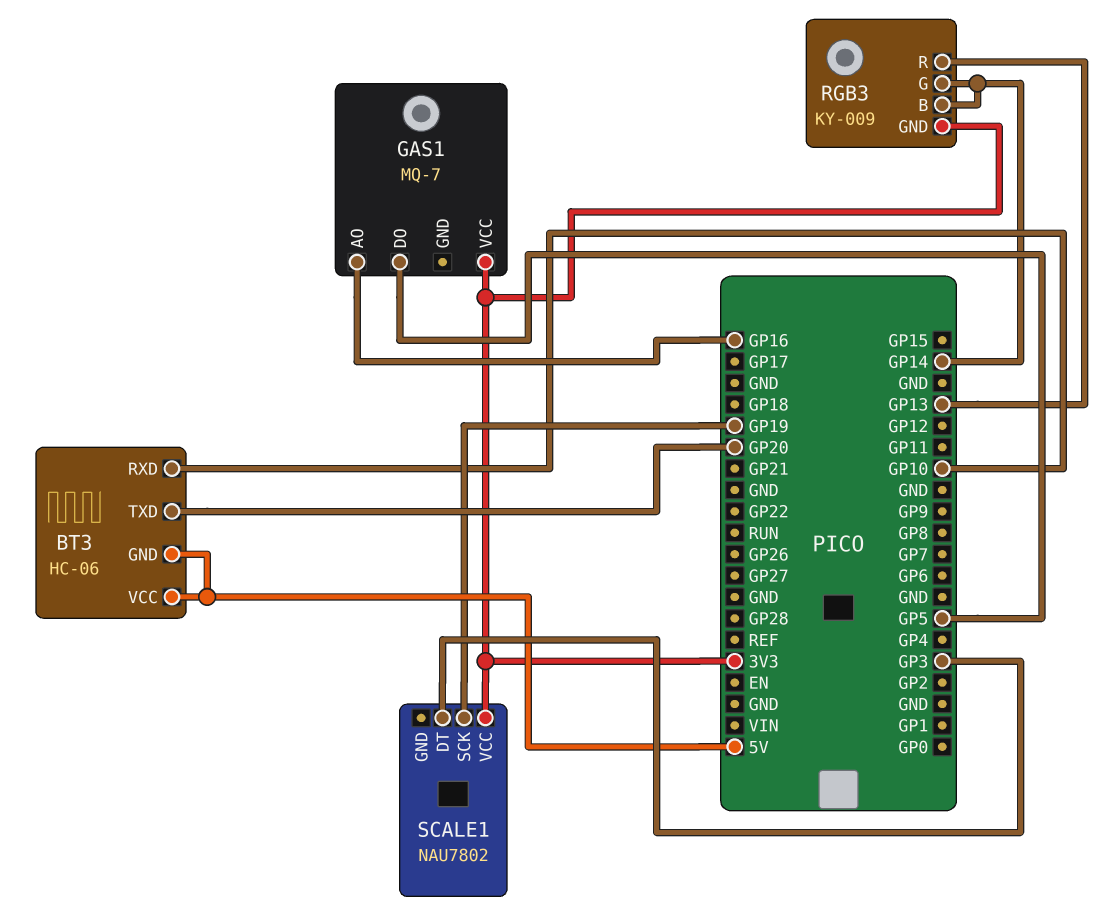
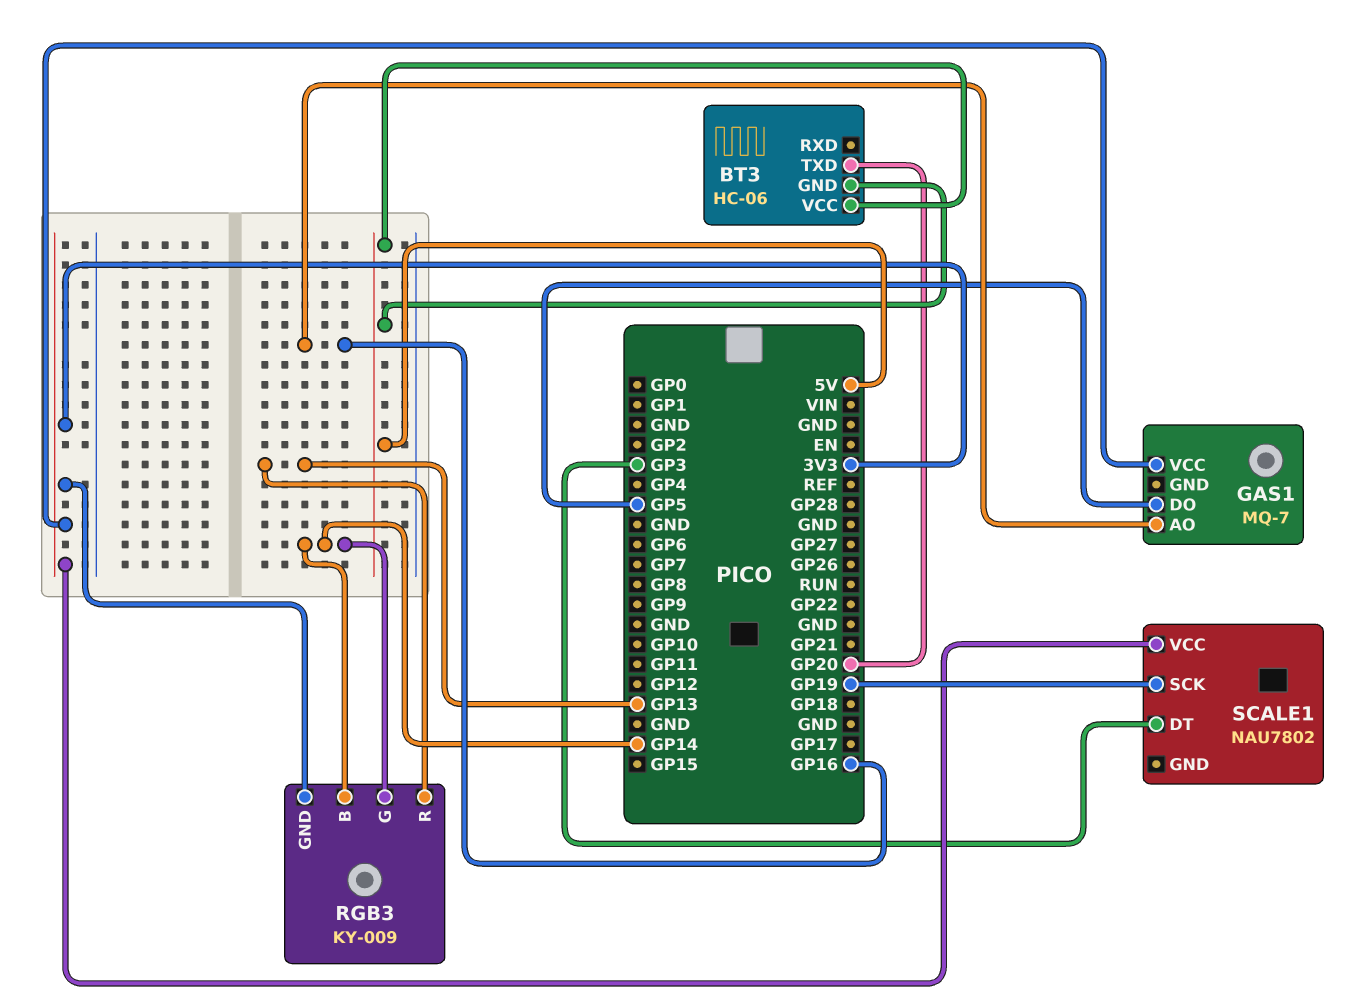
BT3 pin RXD: GP10 -> none

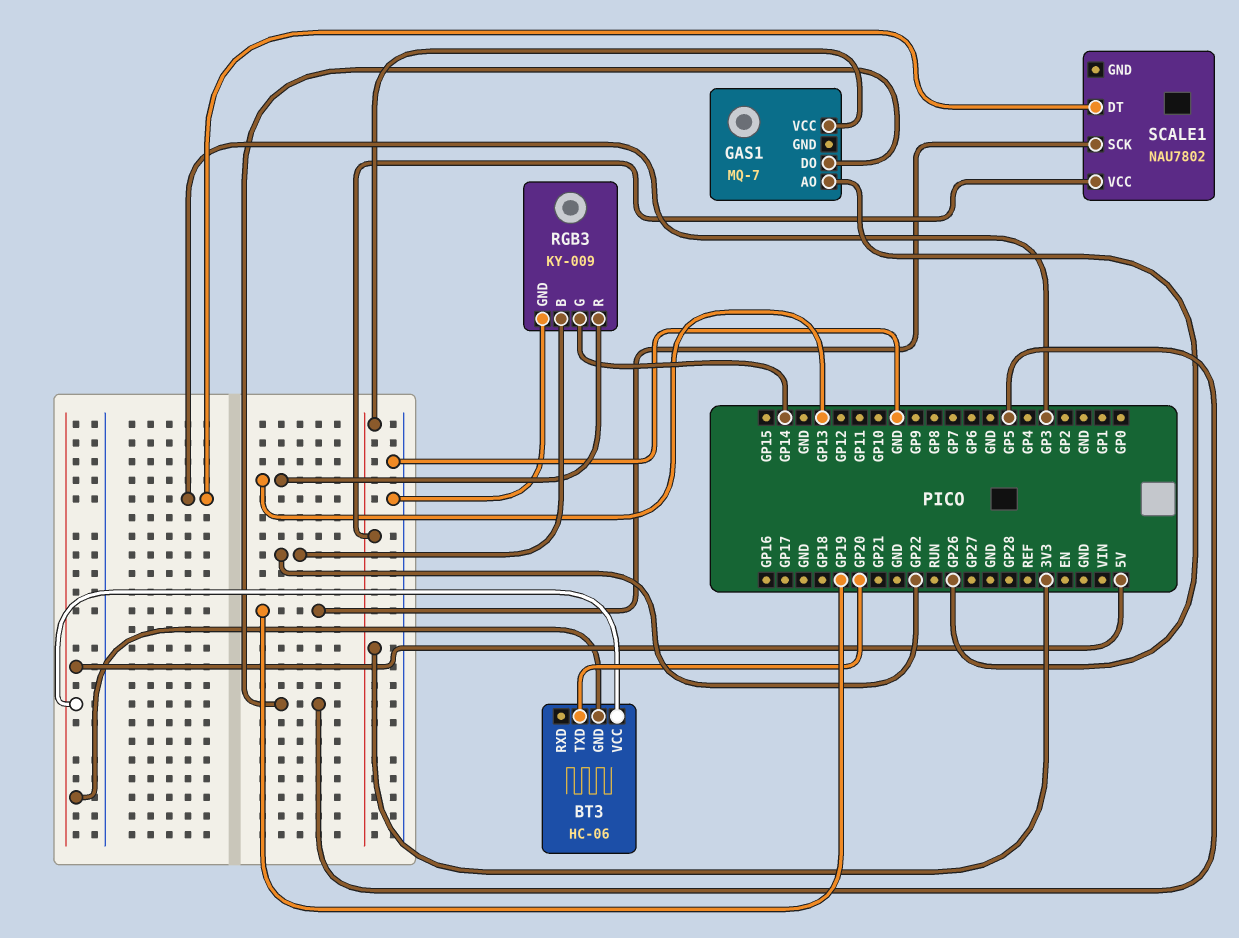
GAS1 pin AO: GP16 -> GP26
RGB3 pin B: GP14 -> GP22
RGB3 pin GND: 3V3 -> GND

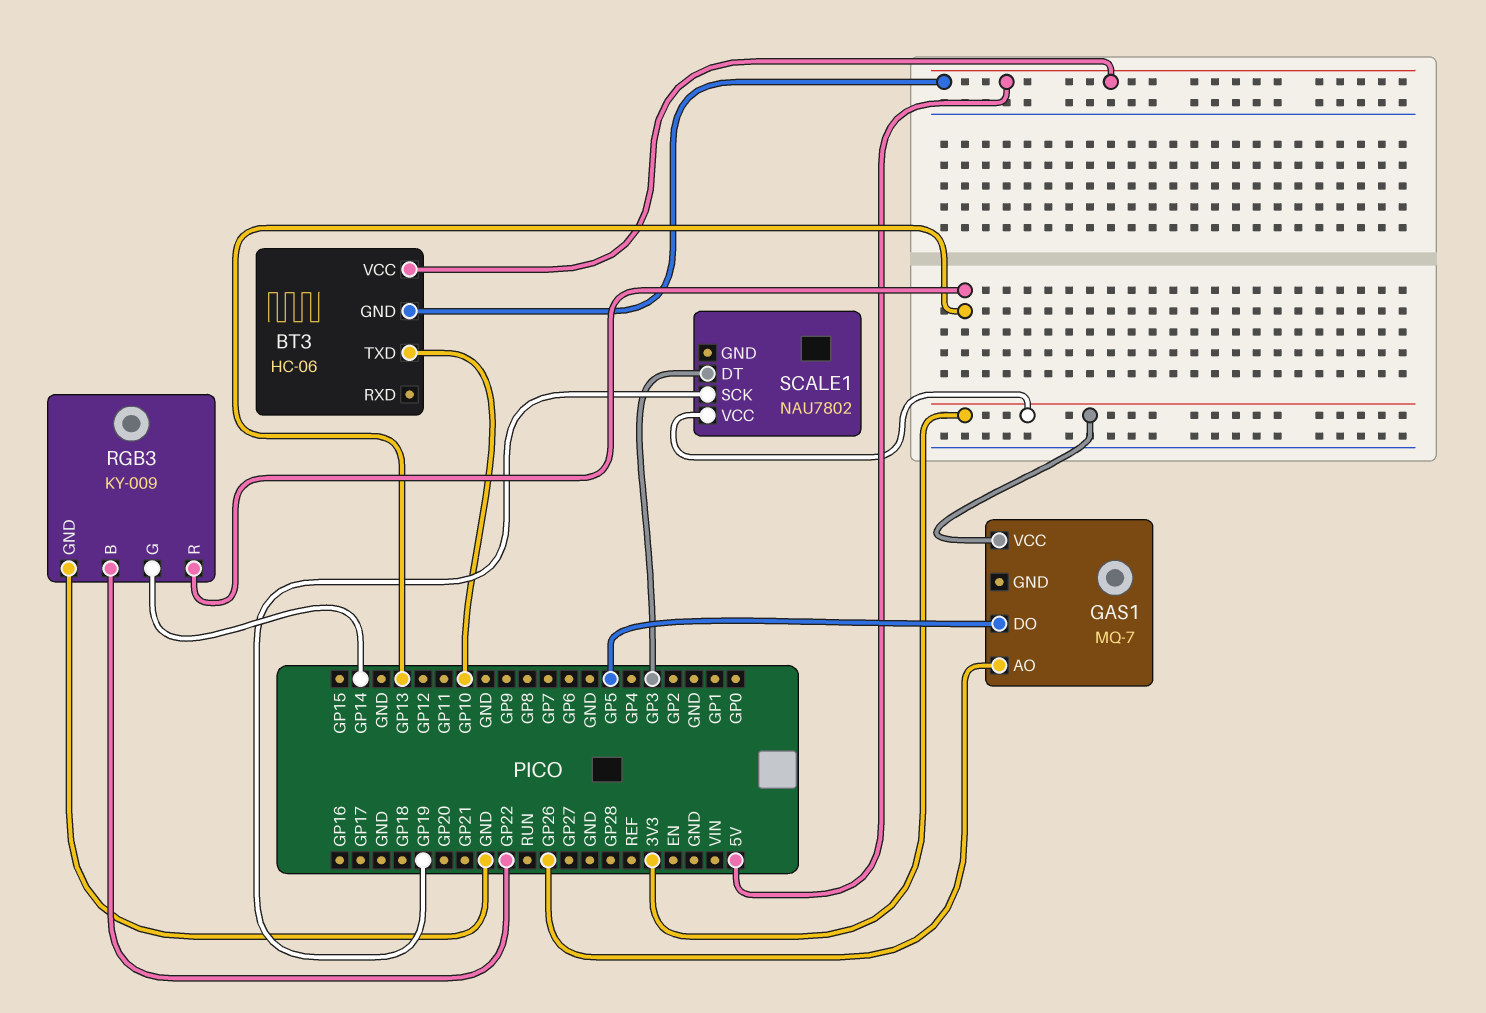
BT3 pin TXD: GP20 -> GP10

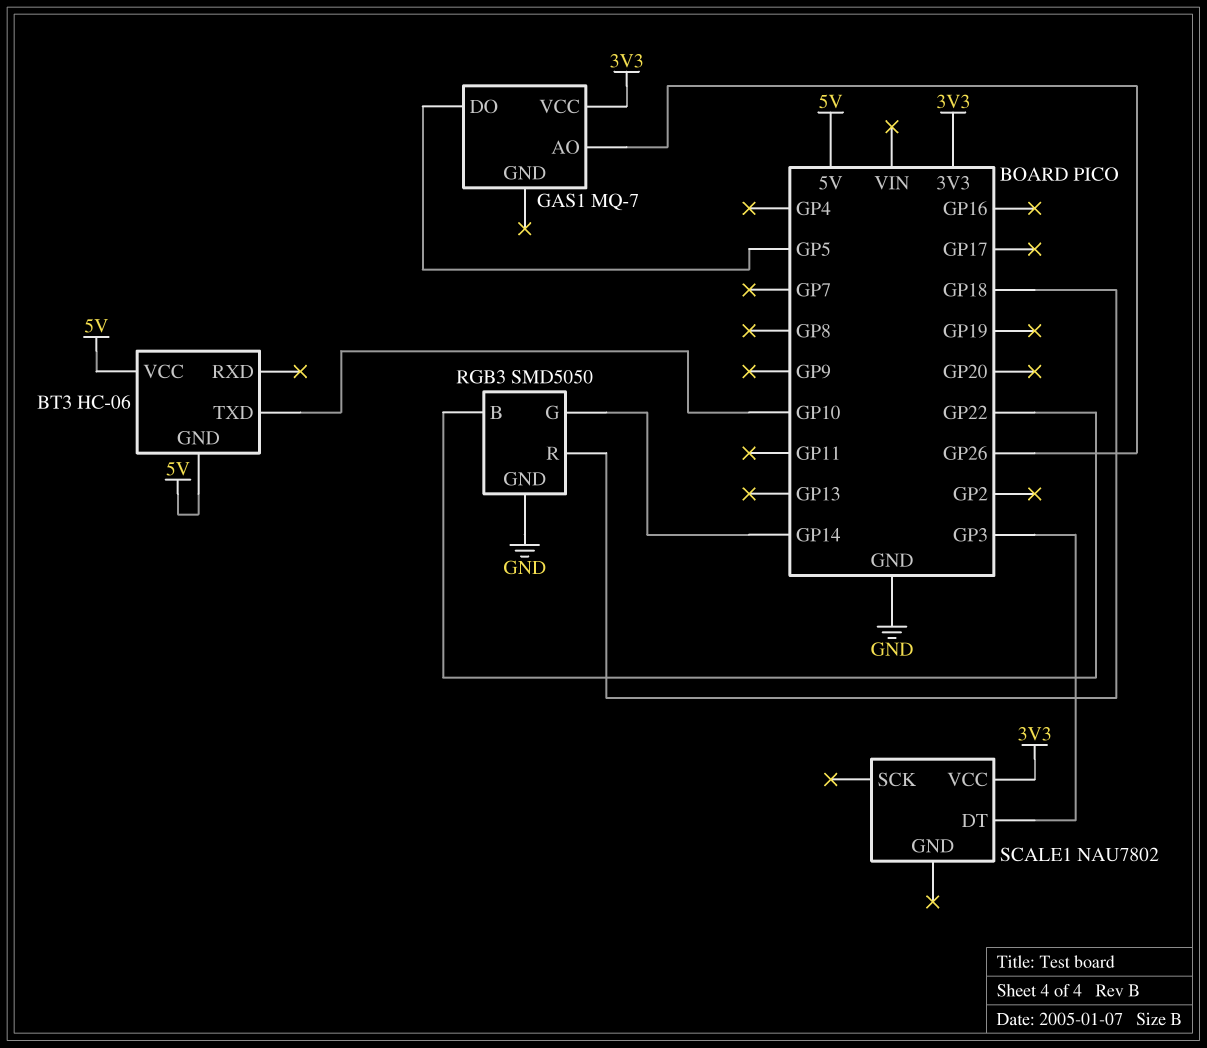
RGB3: KY-009 -> SMD5050
RGB3 pin R: GP13 -> GP18
SCALE1 pin SCK: GP19 -> none

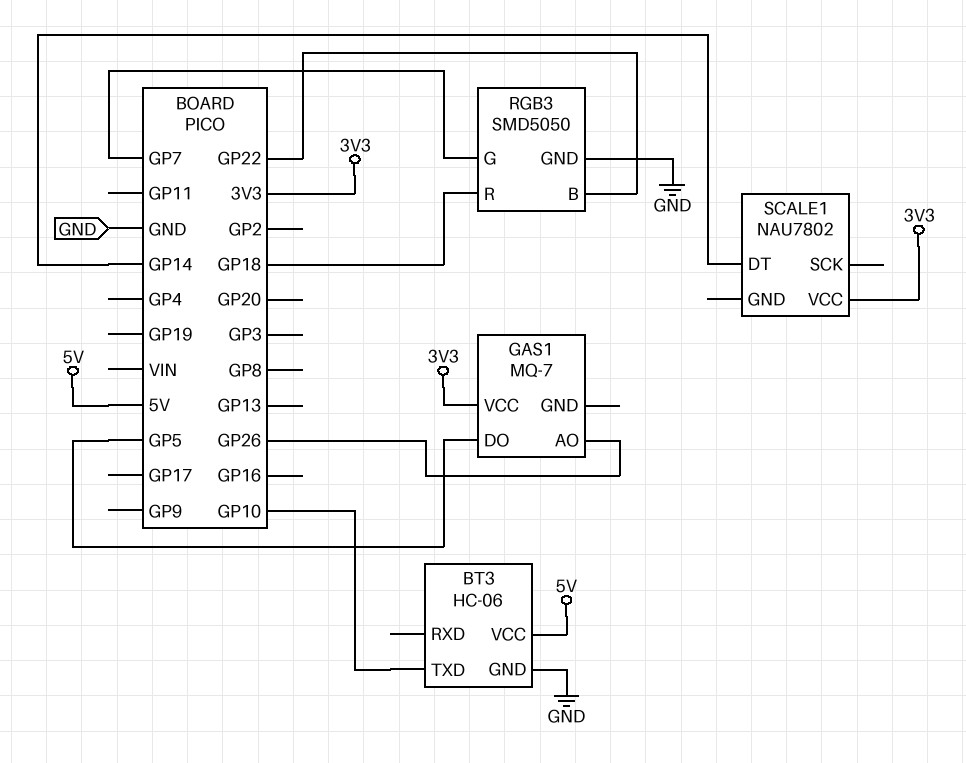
BT3 pin GND: 5V -> GND
RGB3 pin G: GP14 -> GP7
SCALE1 pin DT: GP3 -> GP14

